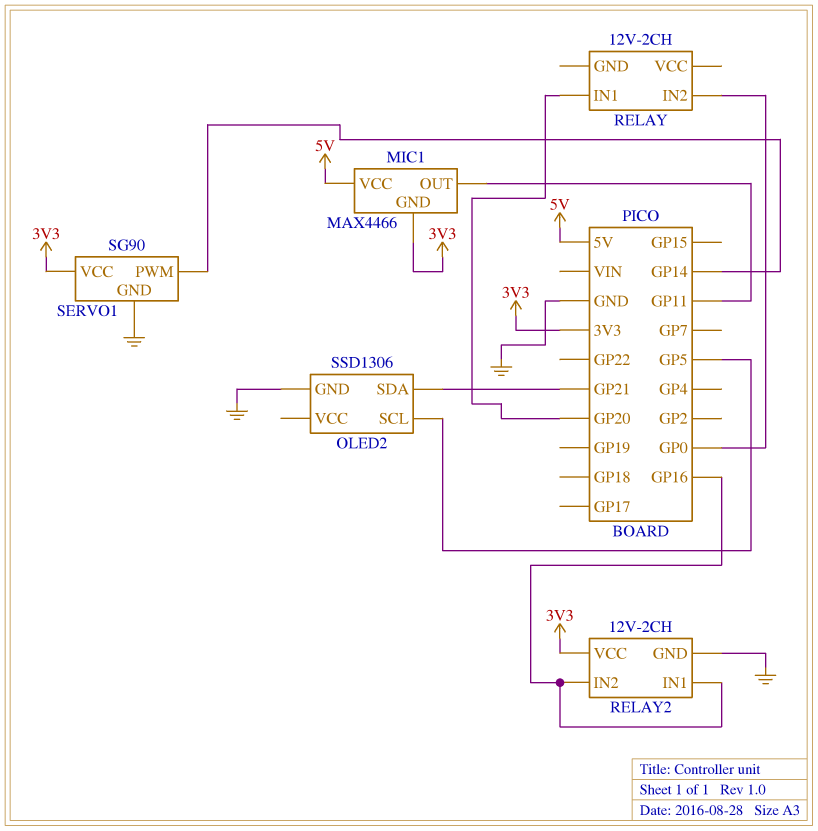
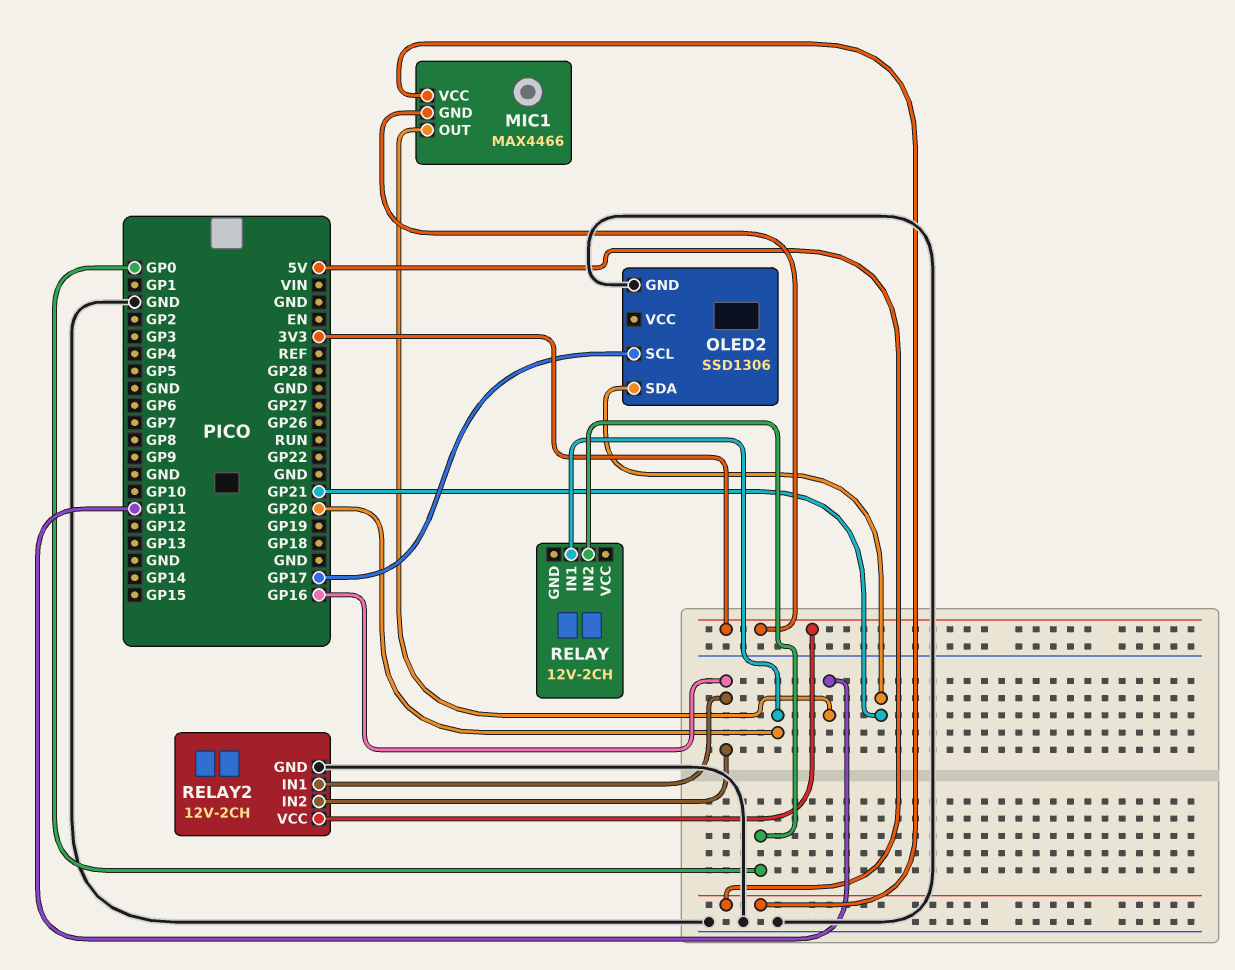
OLED2 pin SCL: GP5 -> GP17
SERVO1: SG90 -> none
SERVO1 pin GND: GND -> none
SERVO1 pin PWM: GP14 -> none
SERVO1 pin VCC: 3V3 -> none

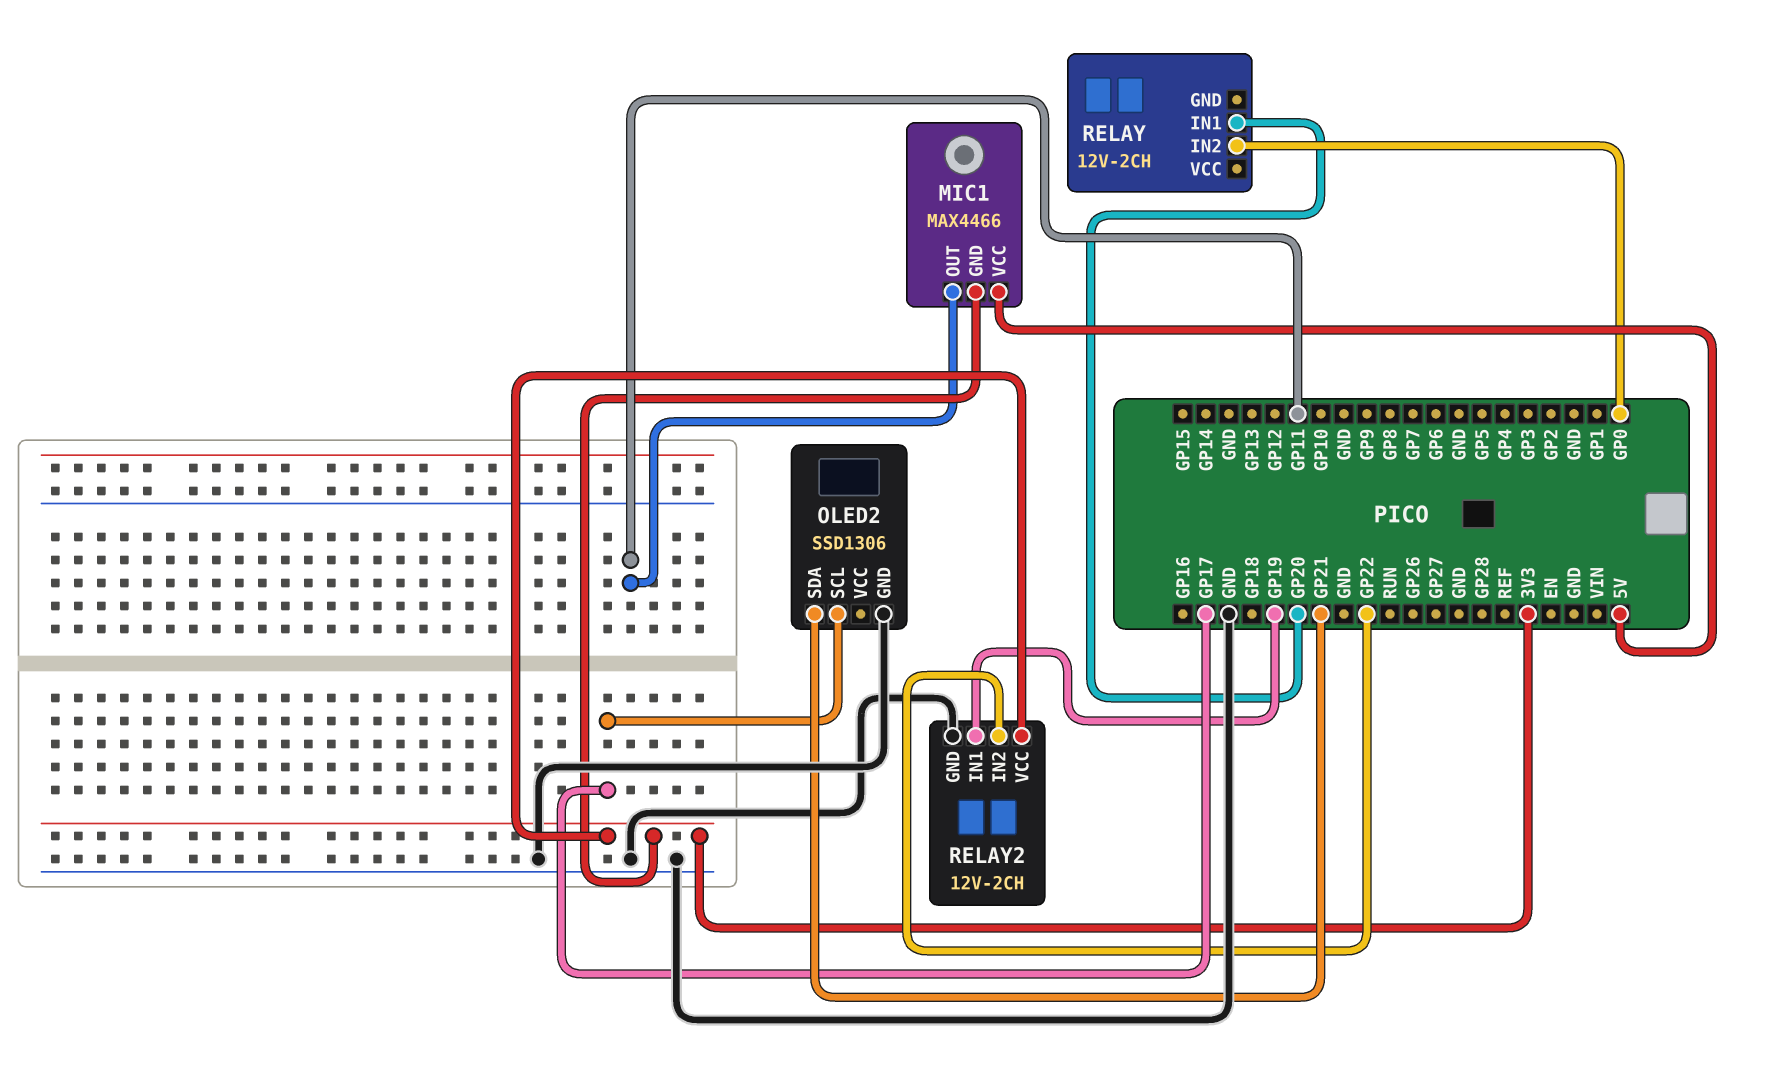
RELAY2 pin IN1: GP16 -> GP19
RELAY2 pin IN2: GP16 -> GP22

